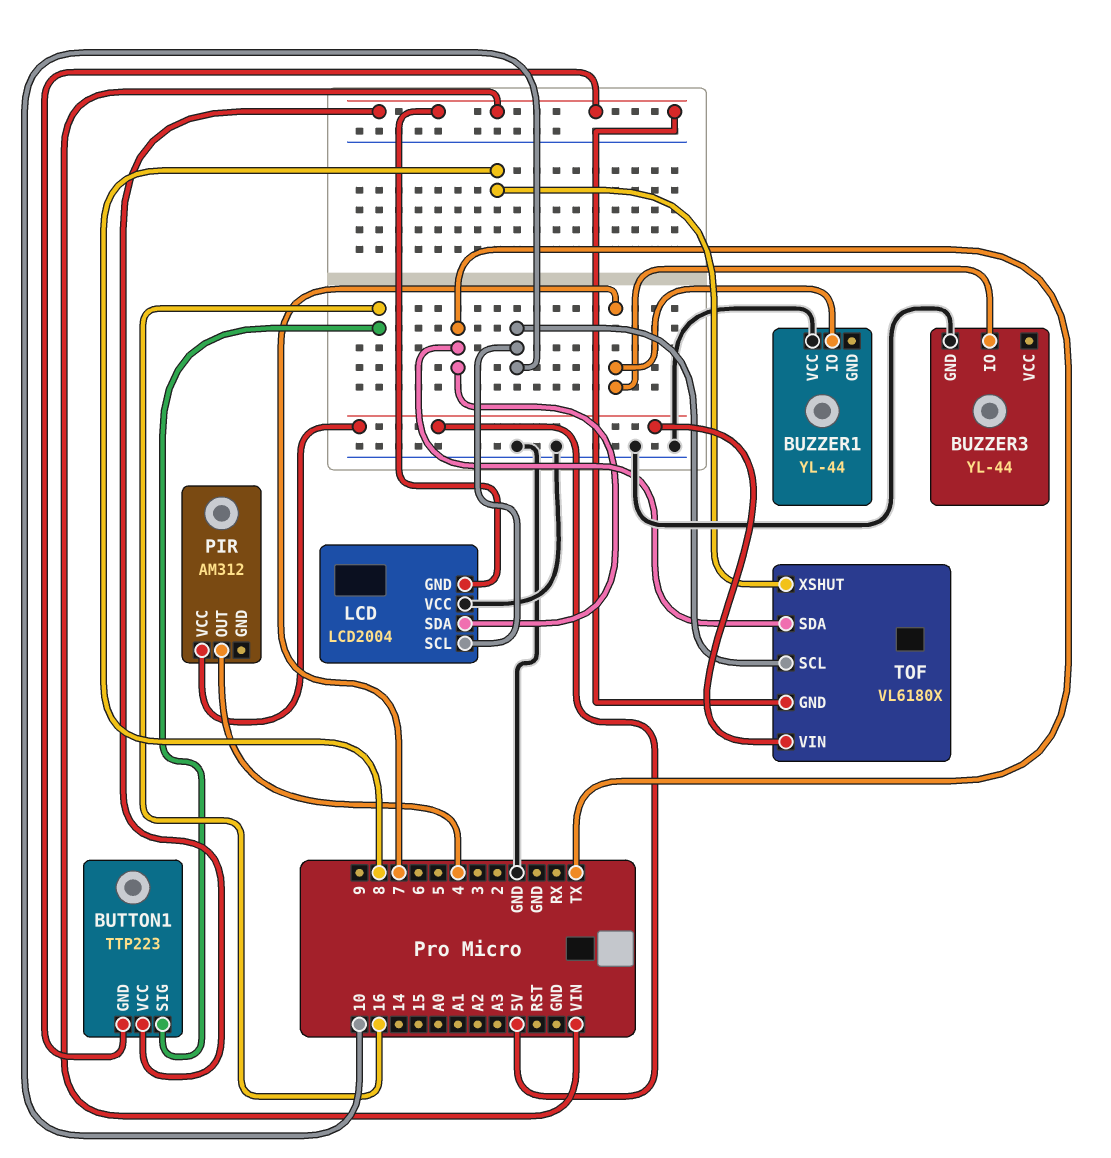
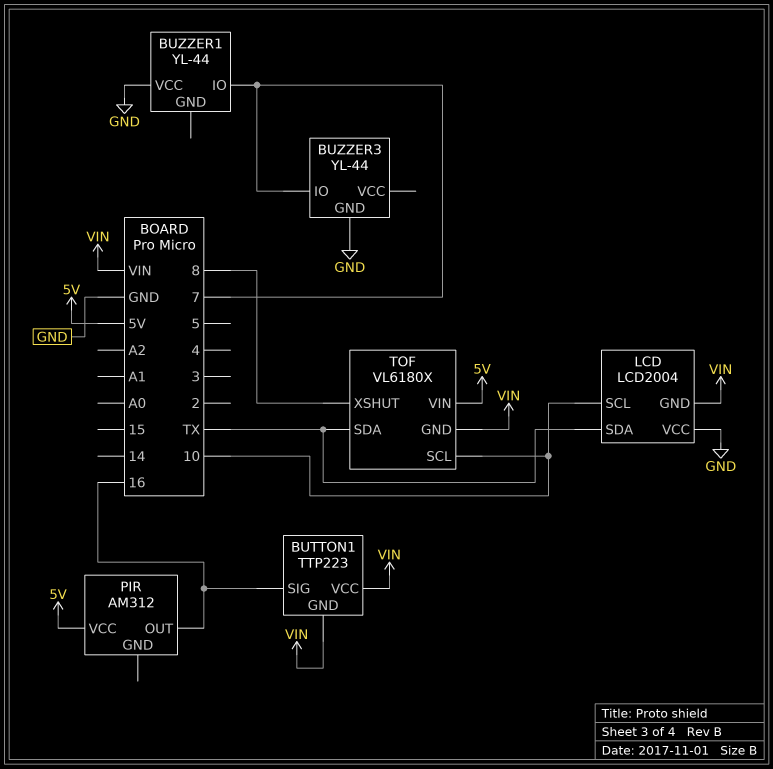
PIR pin OUT: 4 -> 16

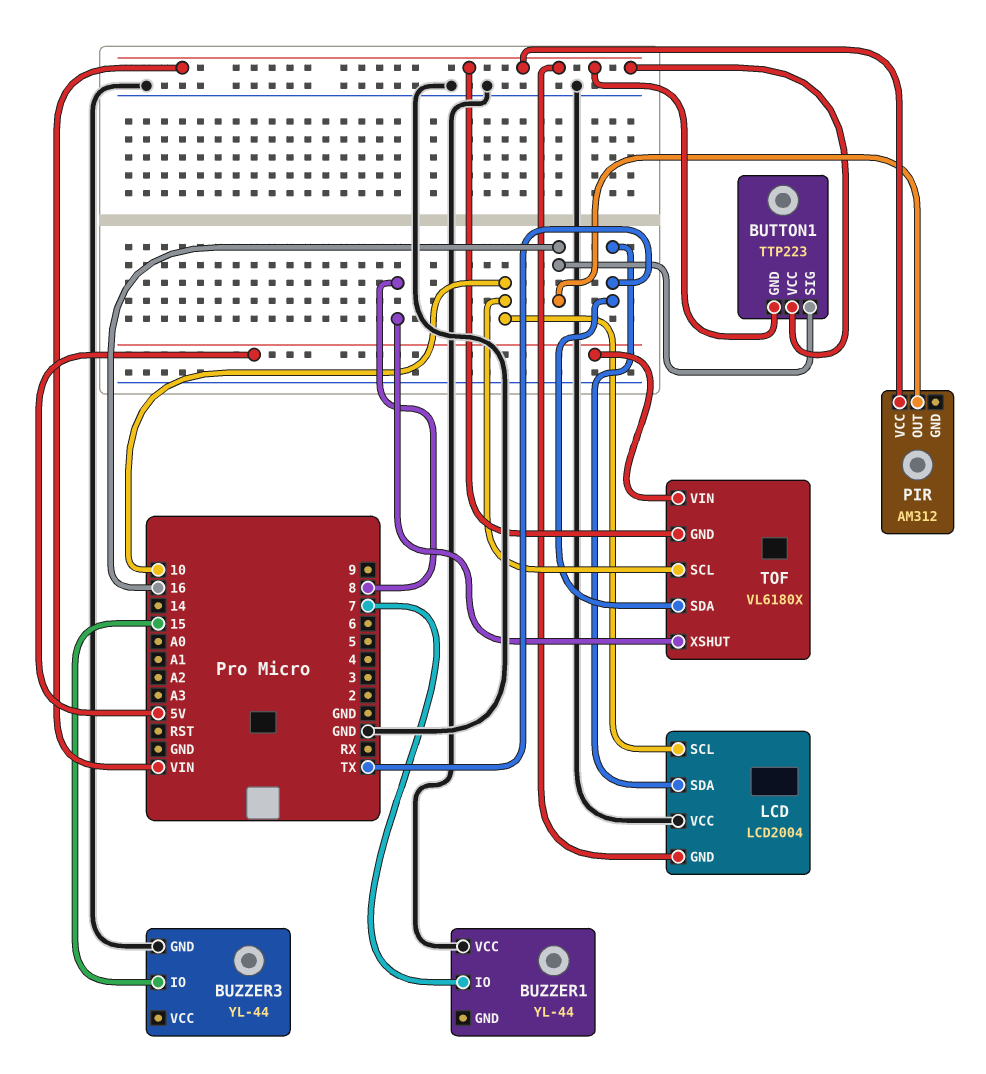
BUZZER3 pin IO: 7 -> 15
PIR pin VCC: 5V -> VIN

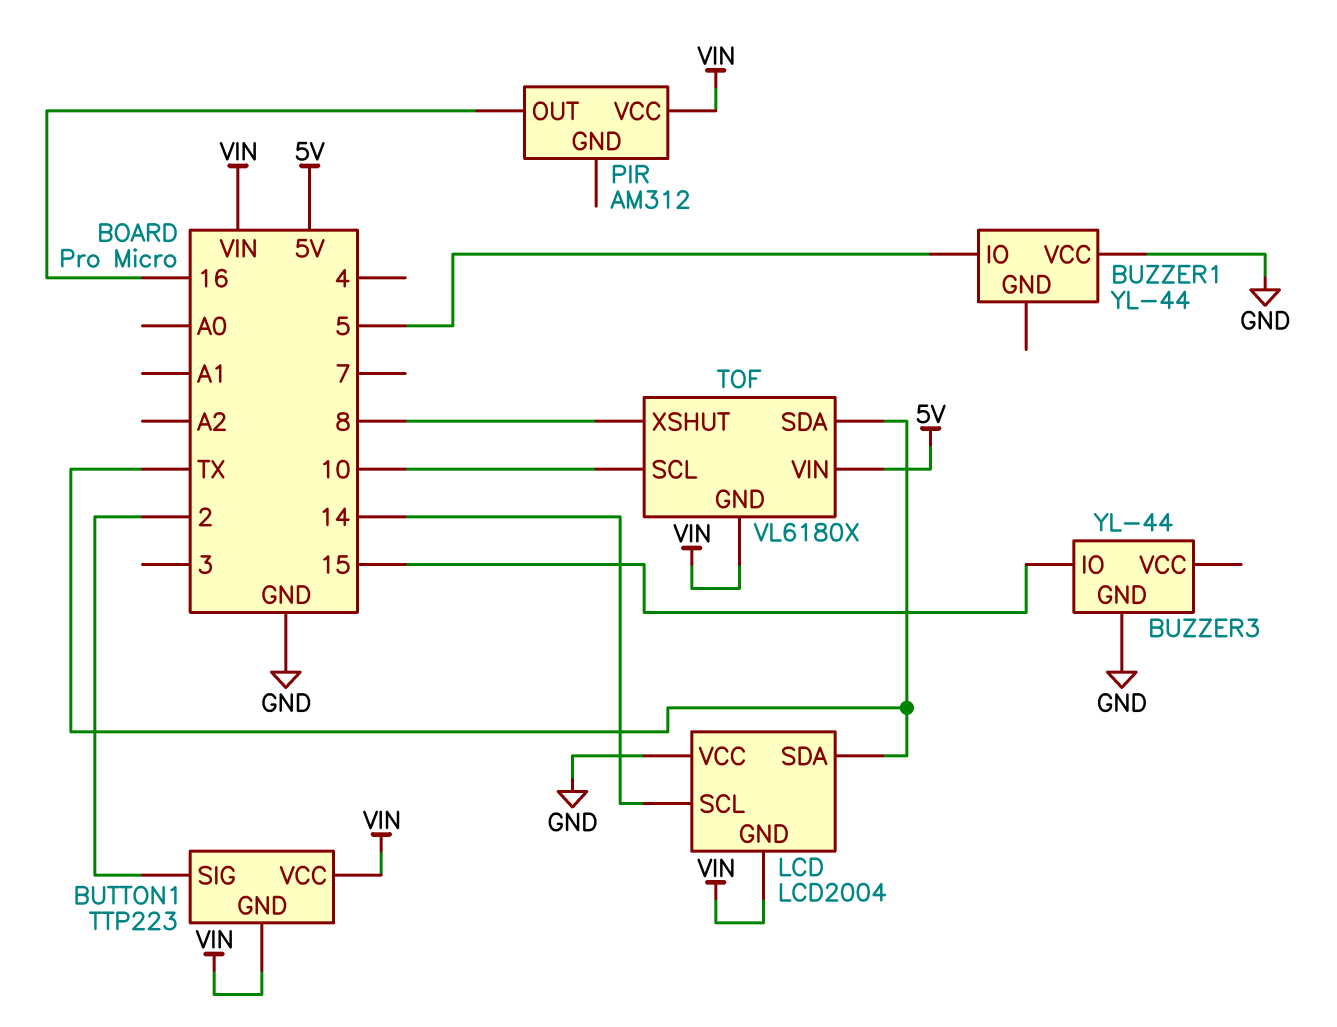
BUTTON1 pin SIG: 16 -> 2
BUZZER1 pin IO: 7 -> 5
LCD pin SCL: 10 -> 14

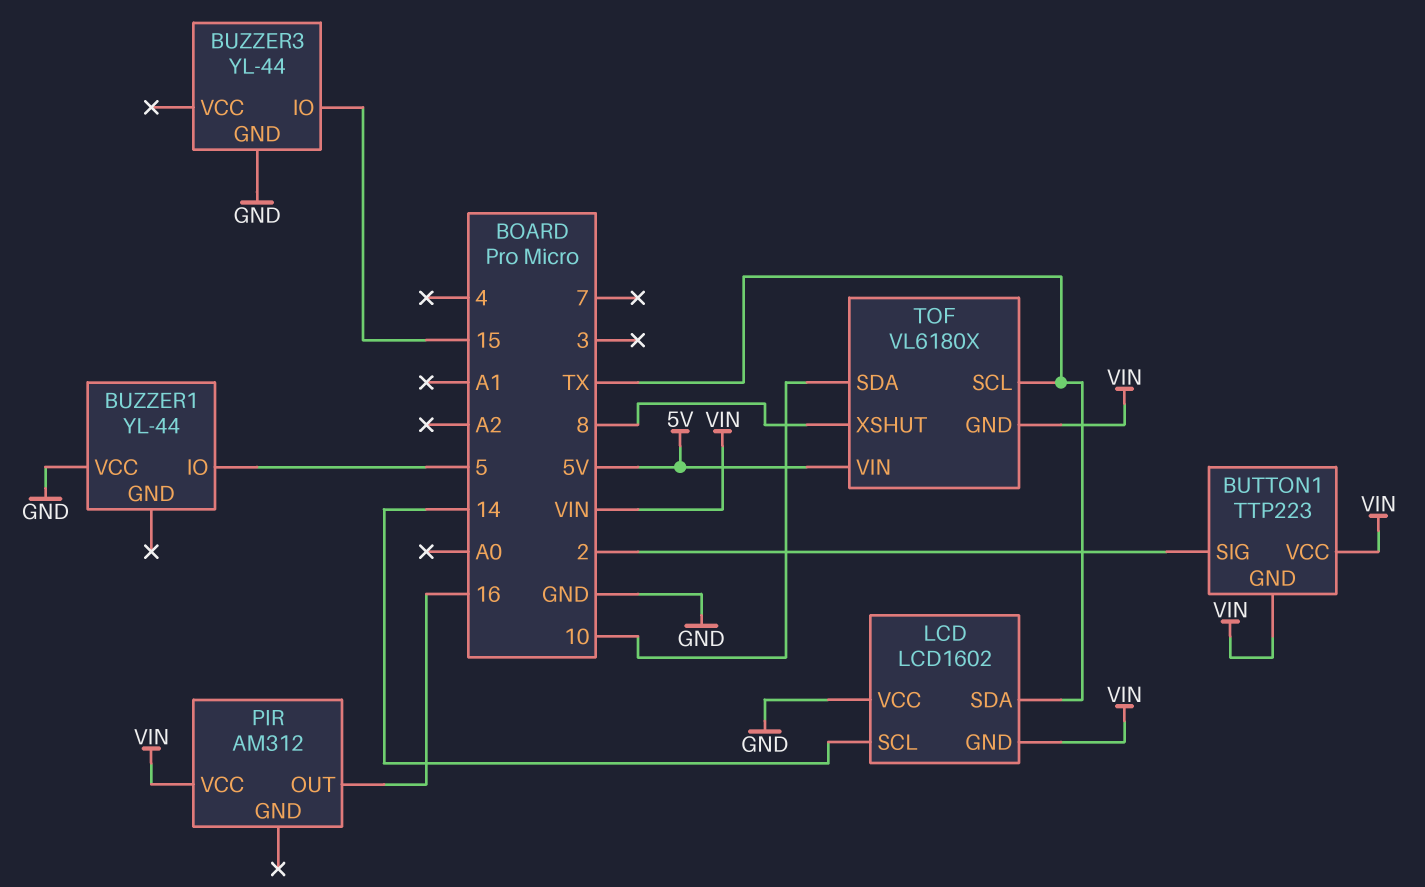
LCD: LCD2004 -> LCD1602
TOF pin SCL: 10 -> TX
TOF pin SDA: TX -> 10

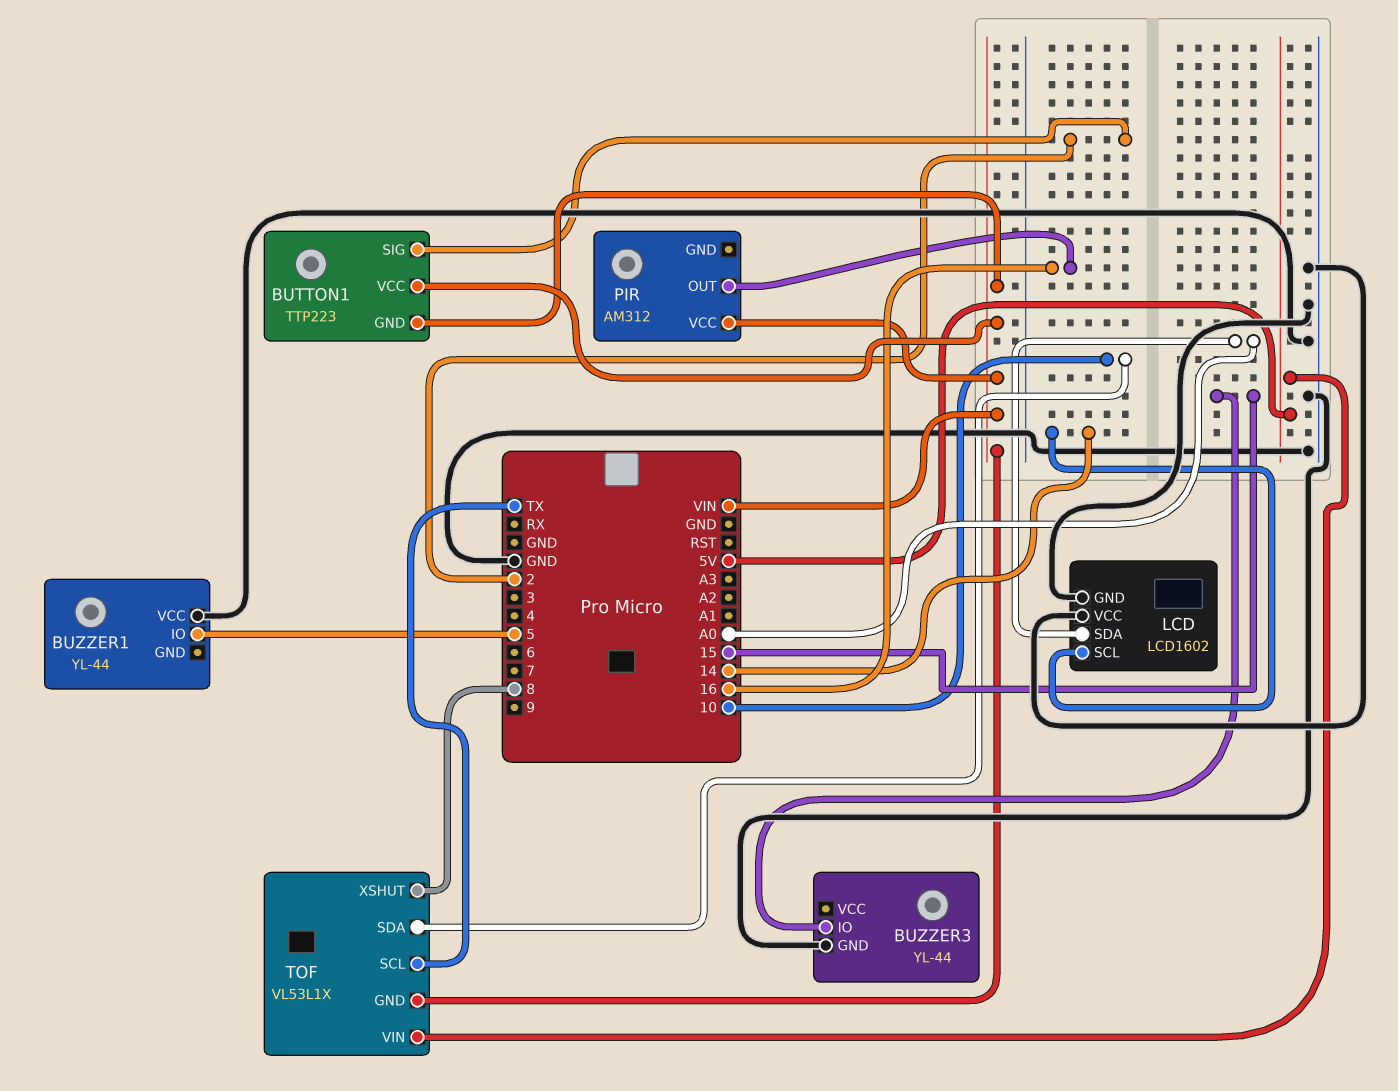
LCD pin GND: VIN -> GND
LCD pin SDA: TX -> A0
TOF: VL6180X -> VL53L1X

